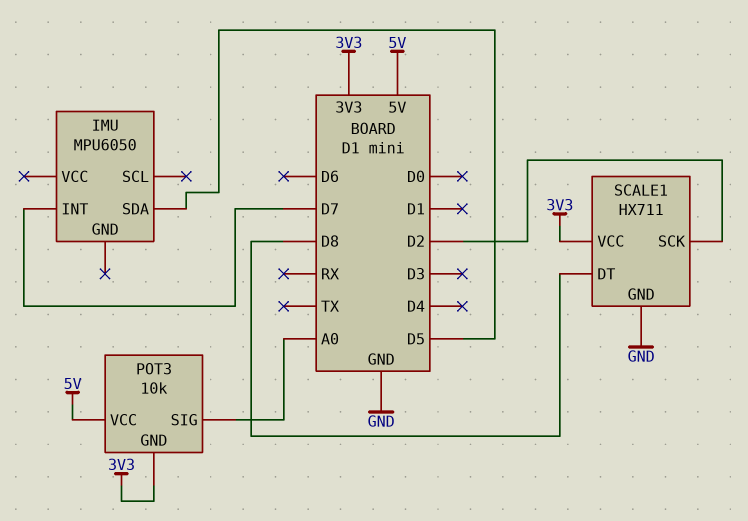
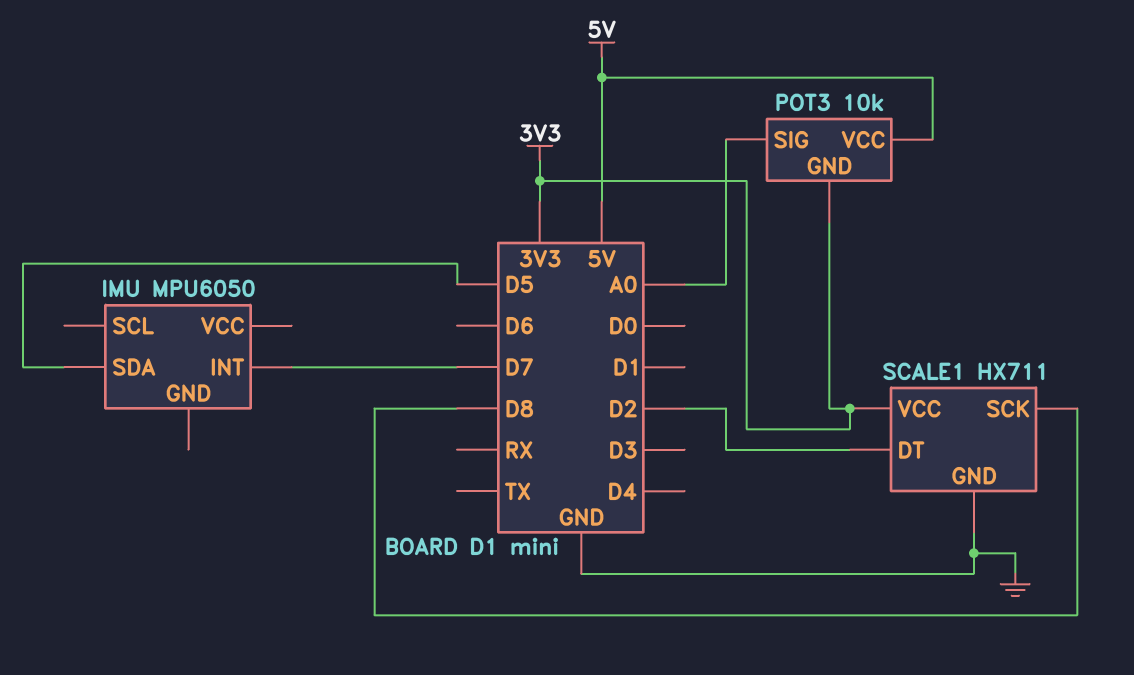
SCALE1 pin DT: D8 -> D2
SCALE1 pin SCK: D2 -> D8

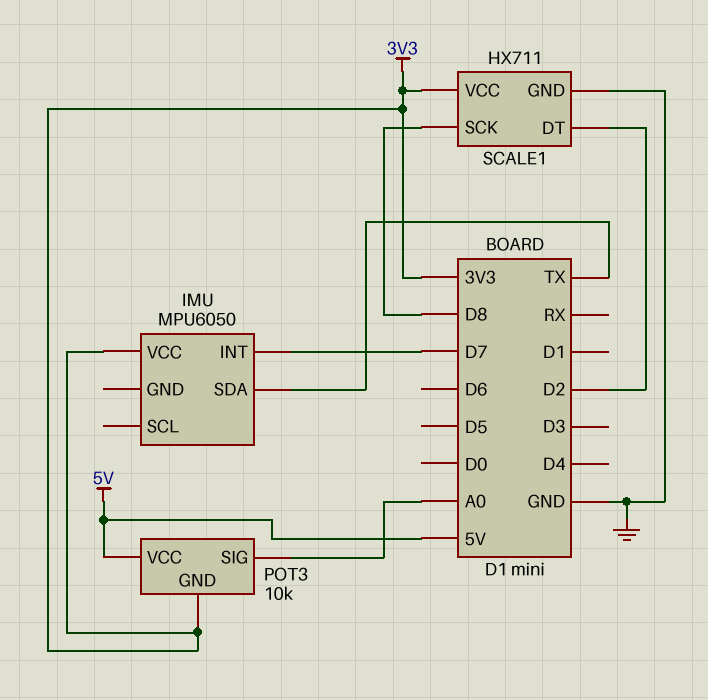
IMU pin SDA: D5 -> TX
IMU pin VCC: none -> 3V3

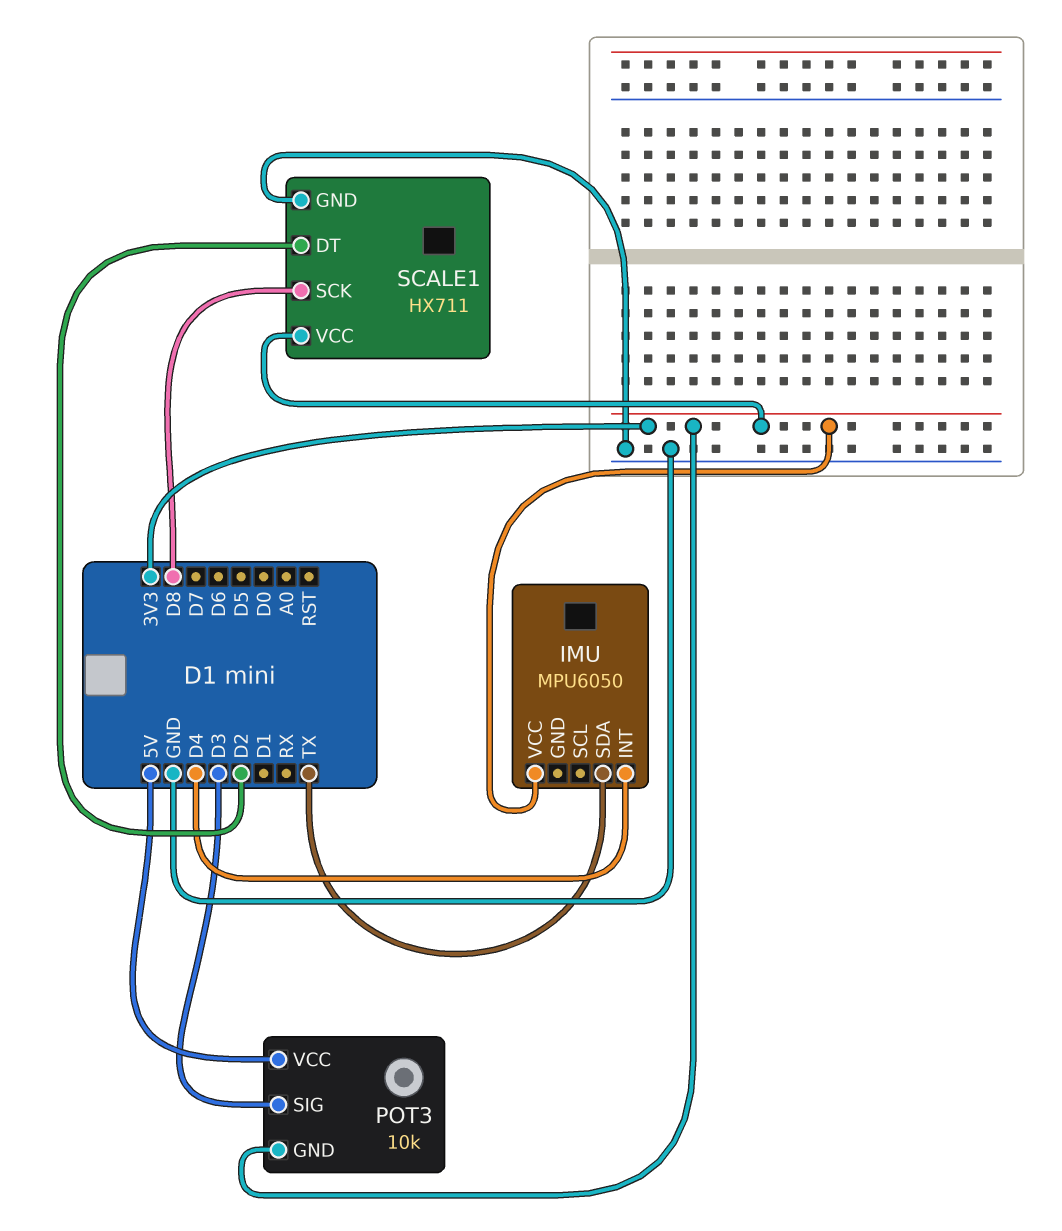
IMU pin INT: D7 -> D4
POT3 pin SIG: A0 -> D3

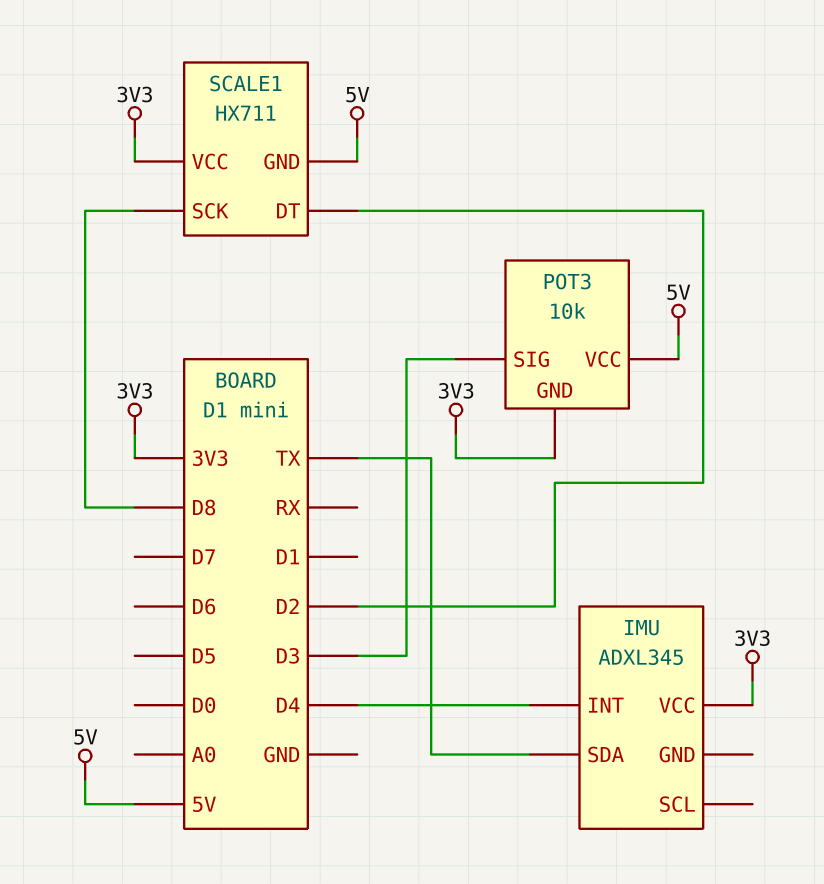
IMU: MPU6050 -> ADXL345
SCALE1 pin GND: GND -> 5V

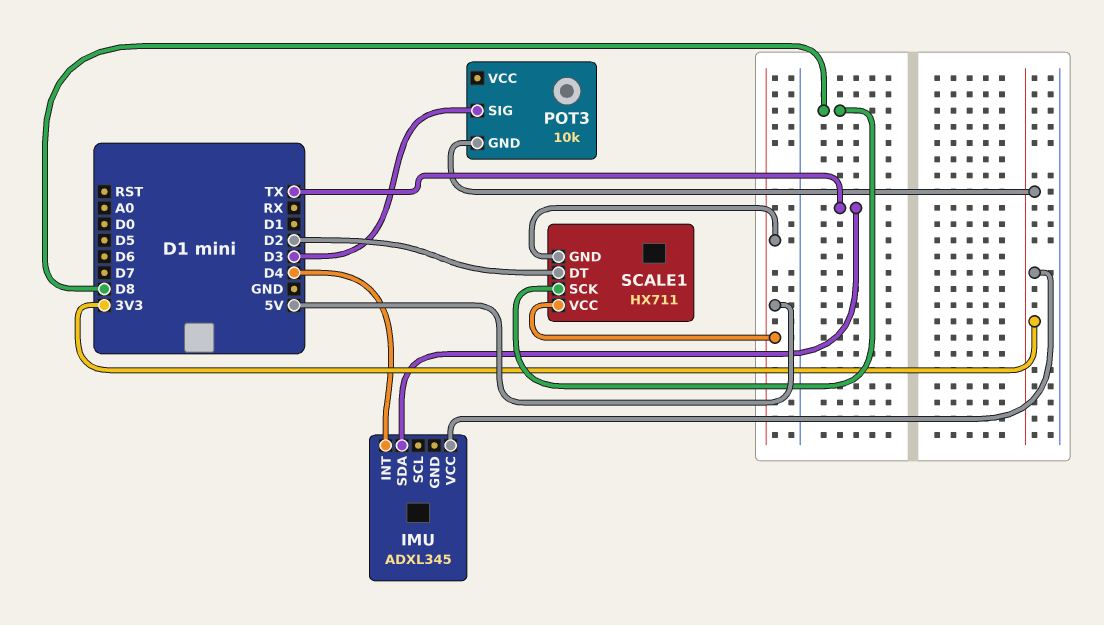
POT3 pin VCC: 5V -> none
SCALE1 pin VCC: 3V3 -> 5V

